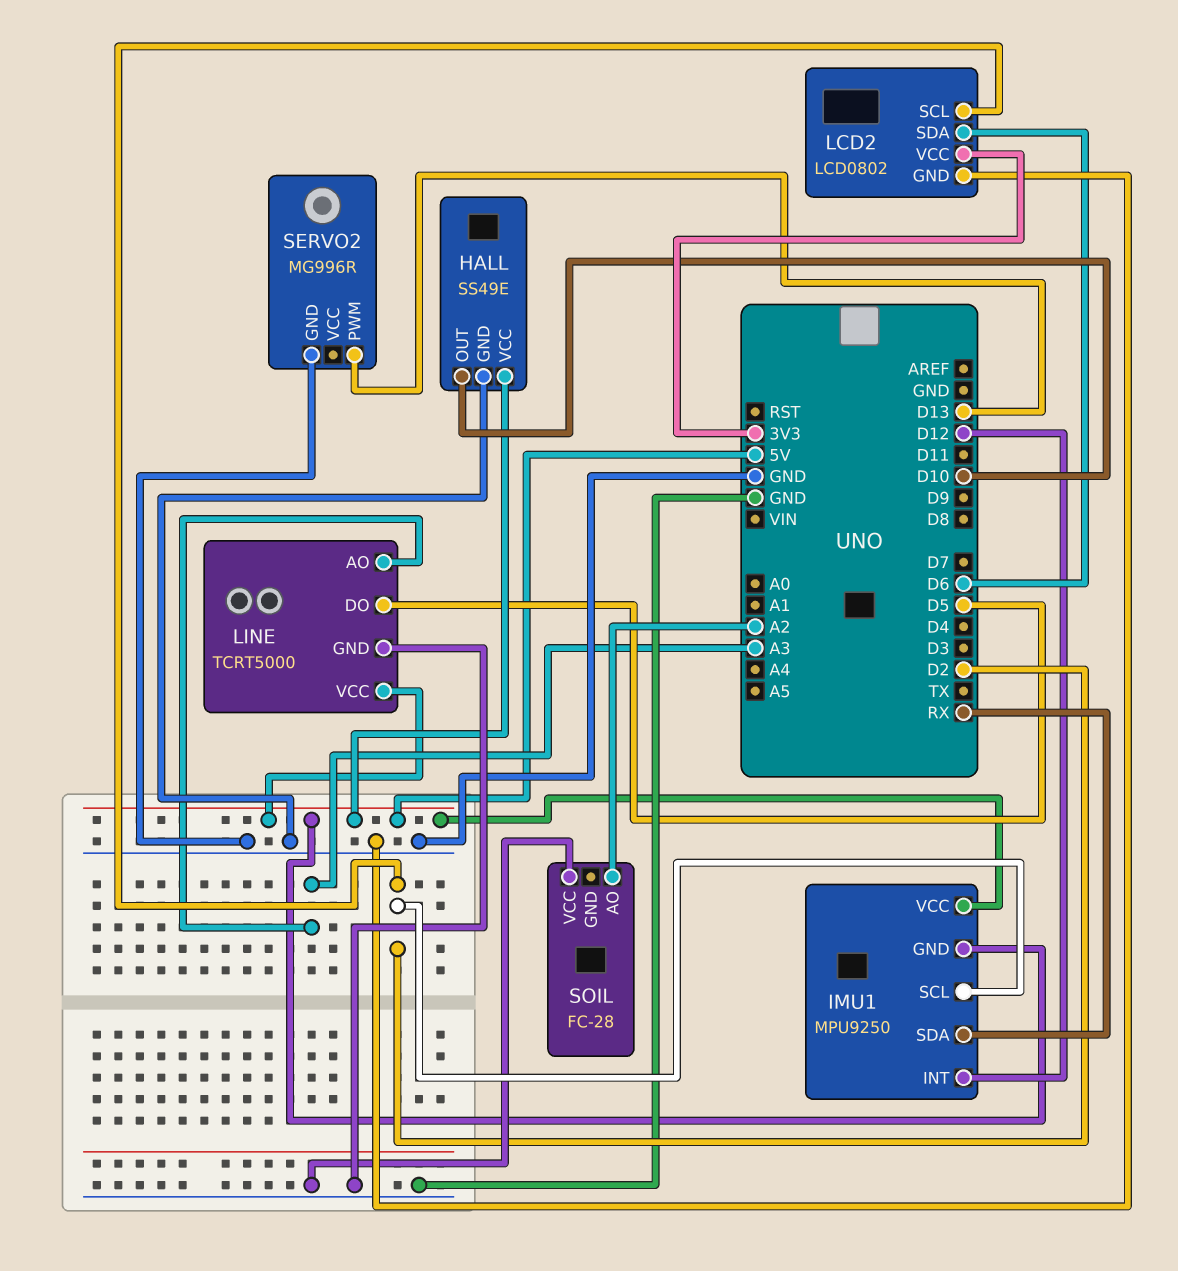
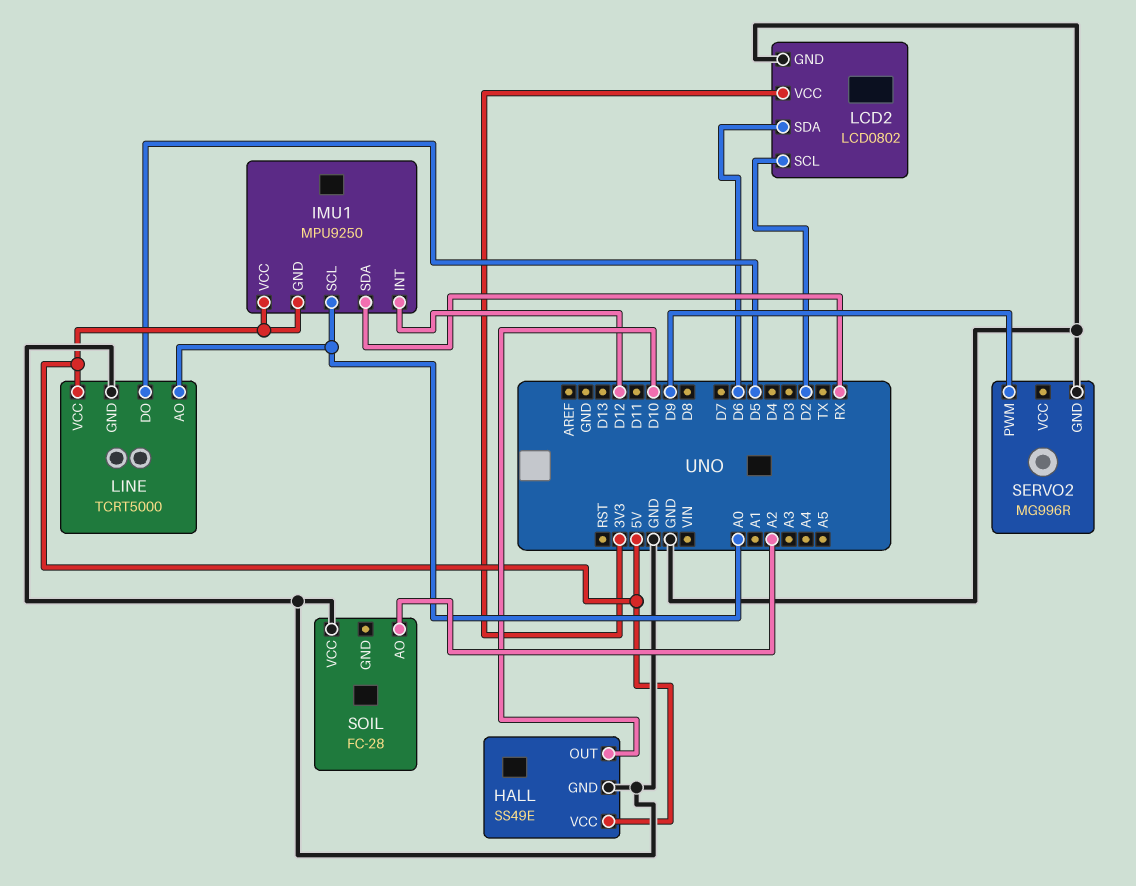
IMU1 pin SCL: D2 -> A0
LINE pin AO: A3 -> A0
SERVO2 pin PWM: D13 -> D9

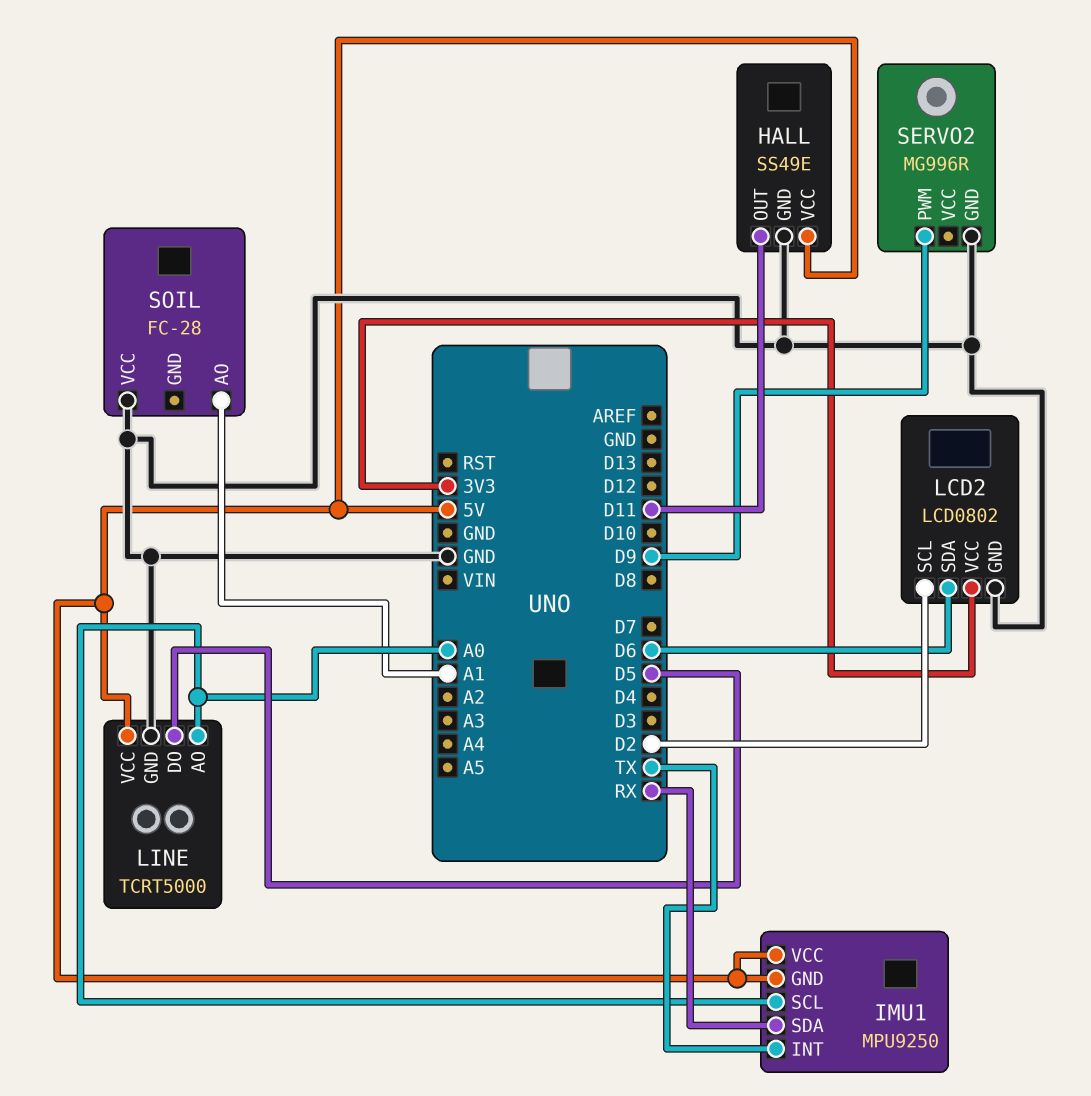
HALL pin OUT: D10 -> D11
IMU1 pin INT: D12 -> TX
SOIL pin AO: A2 -> A1

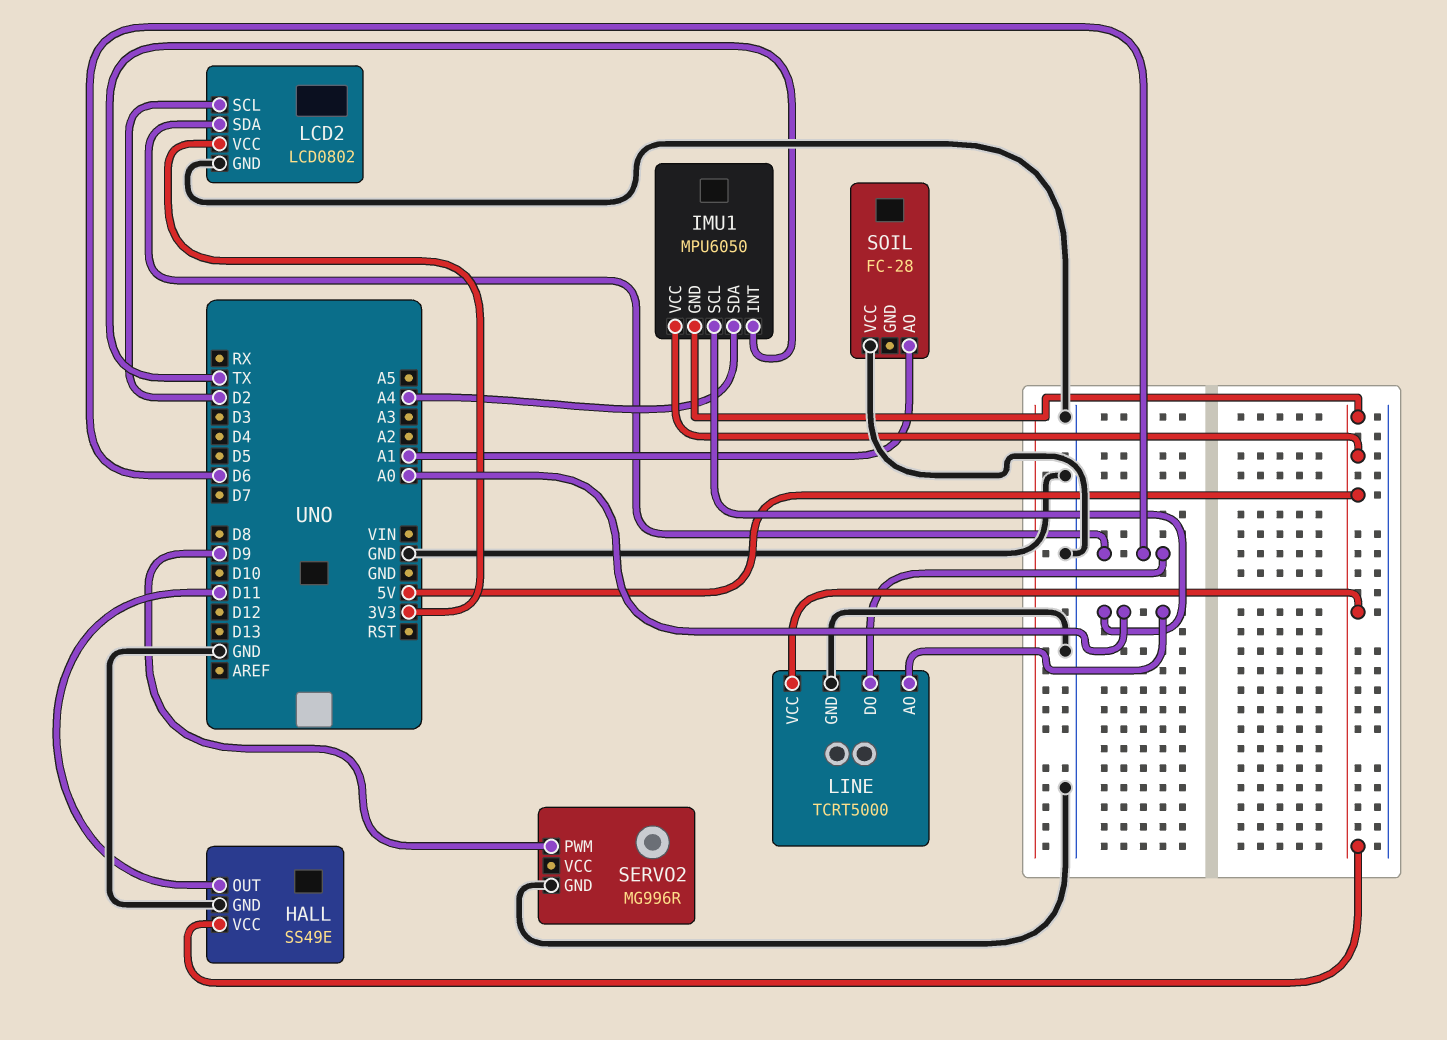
IMU1: MPU9250 -> MPU6050
IMU1 pin SDA: RX -> A4
LINE pin DO: D5 -> D6

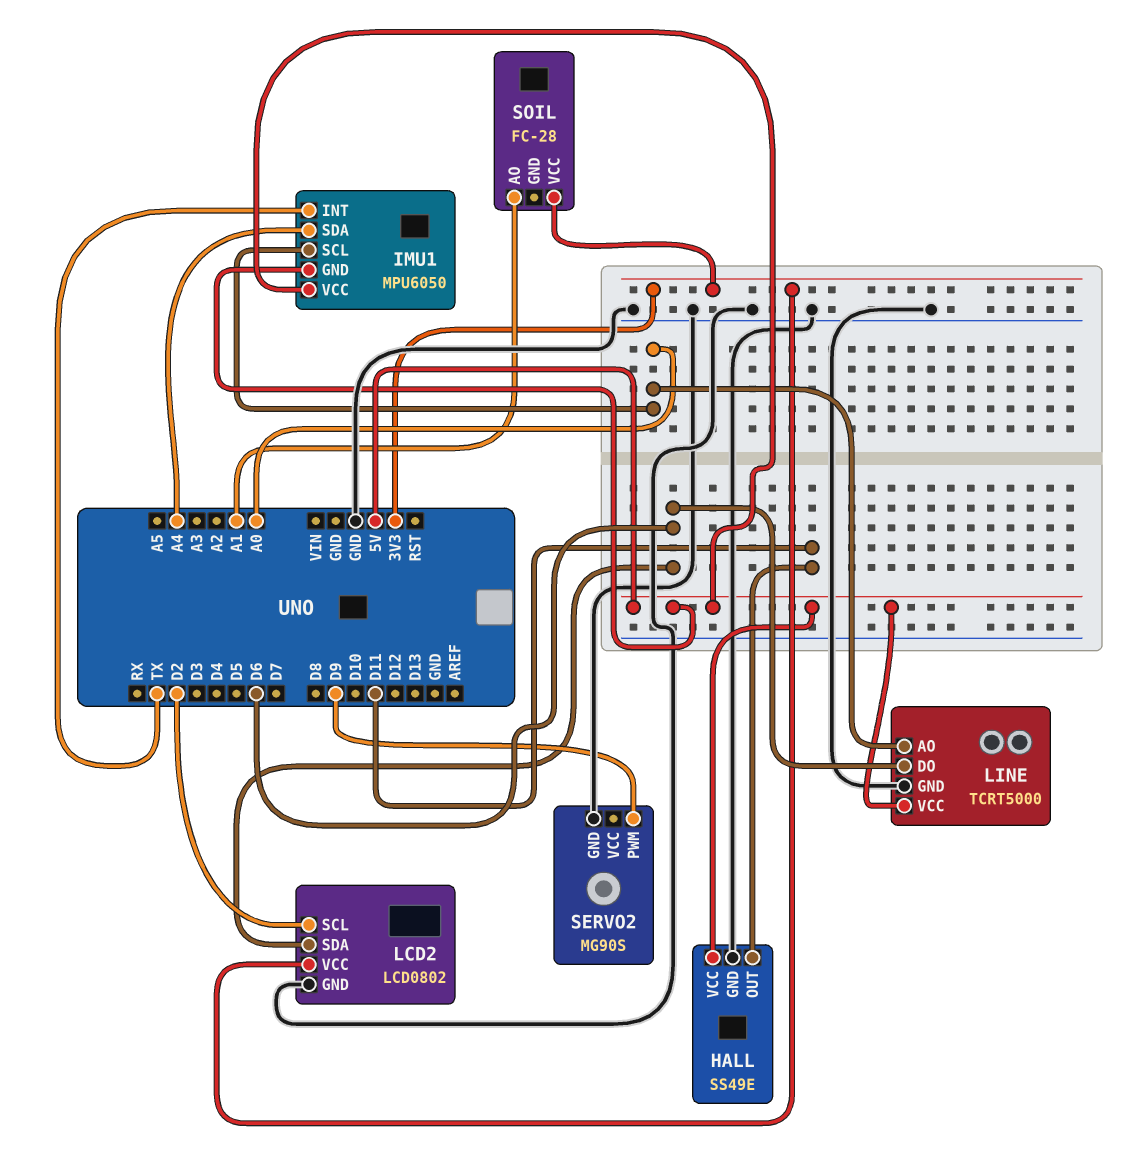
SERVO2: MG996R -> MG90S
SOIL pin VCC: GND -> 3V3

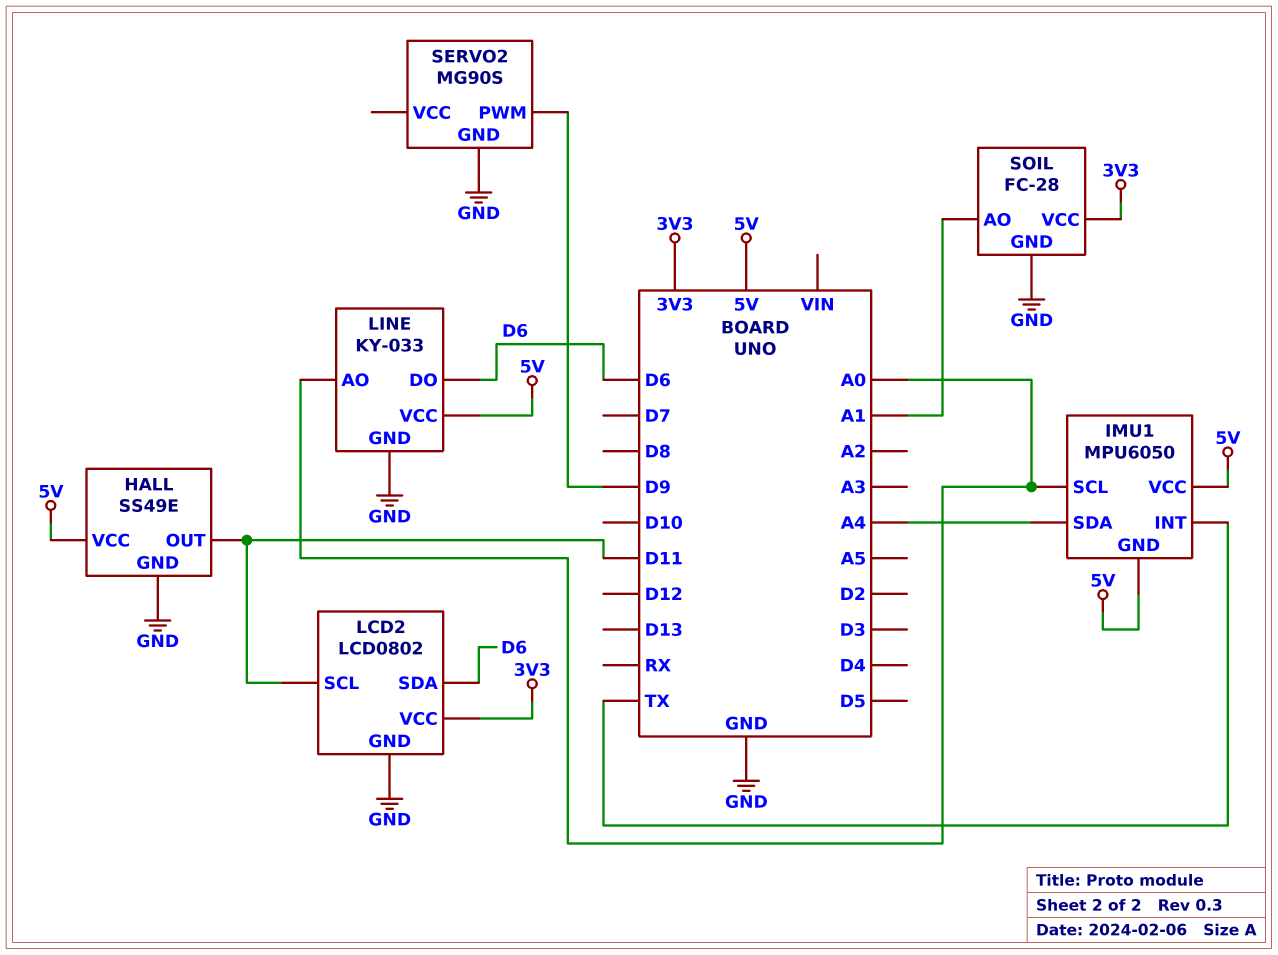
LCD2 pin SCL: D2 -> D11
LINE: TCRT5000 -> KY-033
SOIL pin GND: none -> GND

